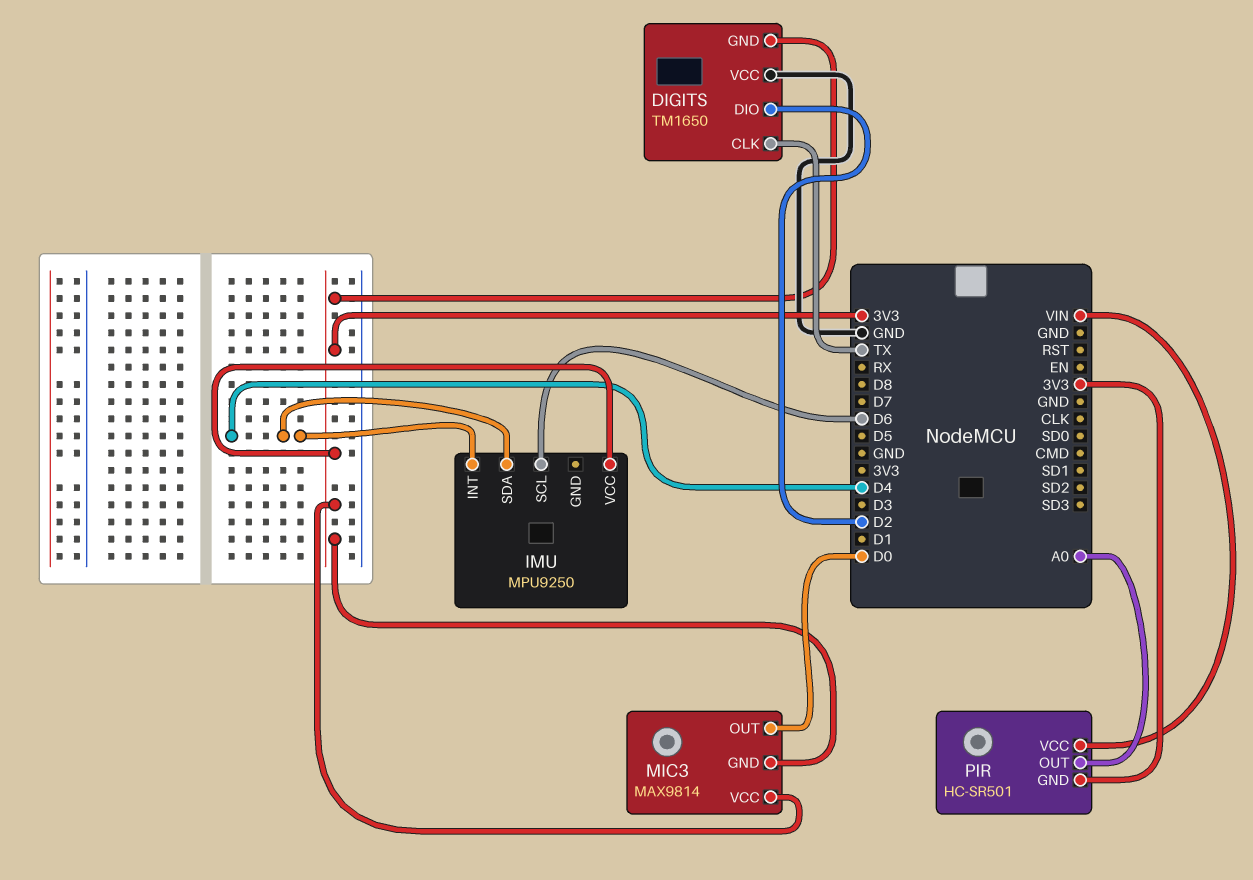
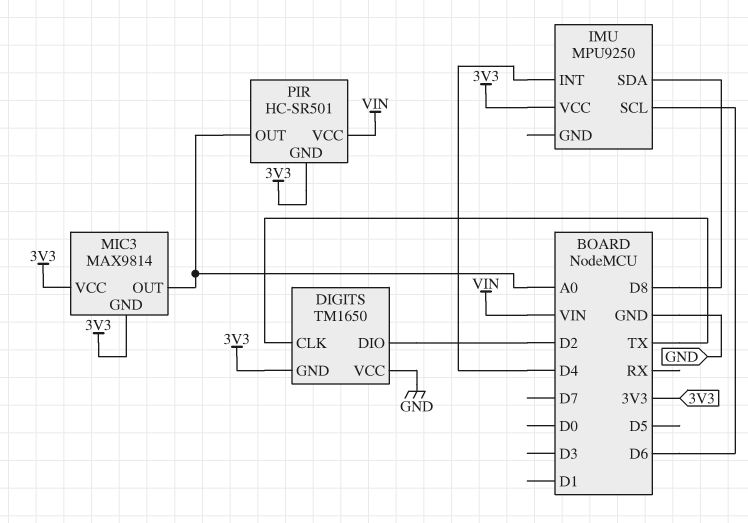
IMU pin SDA: D4 -> D8
MIC3 pin OUT: D0 -> A0

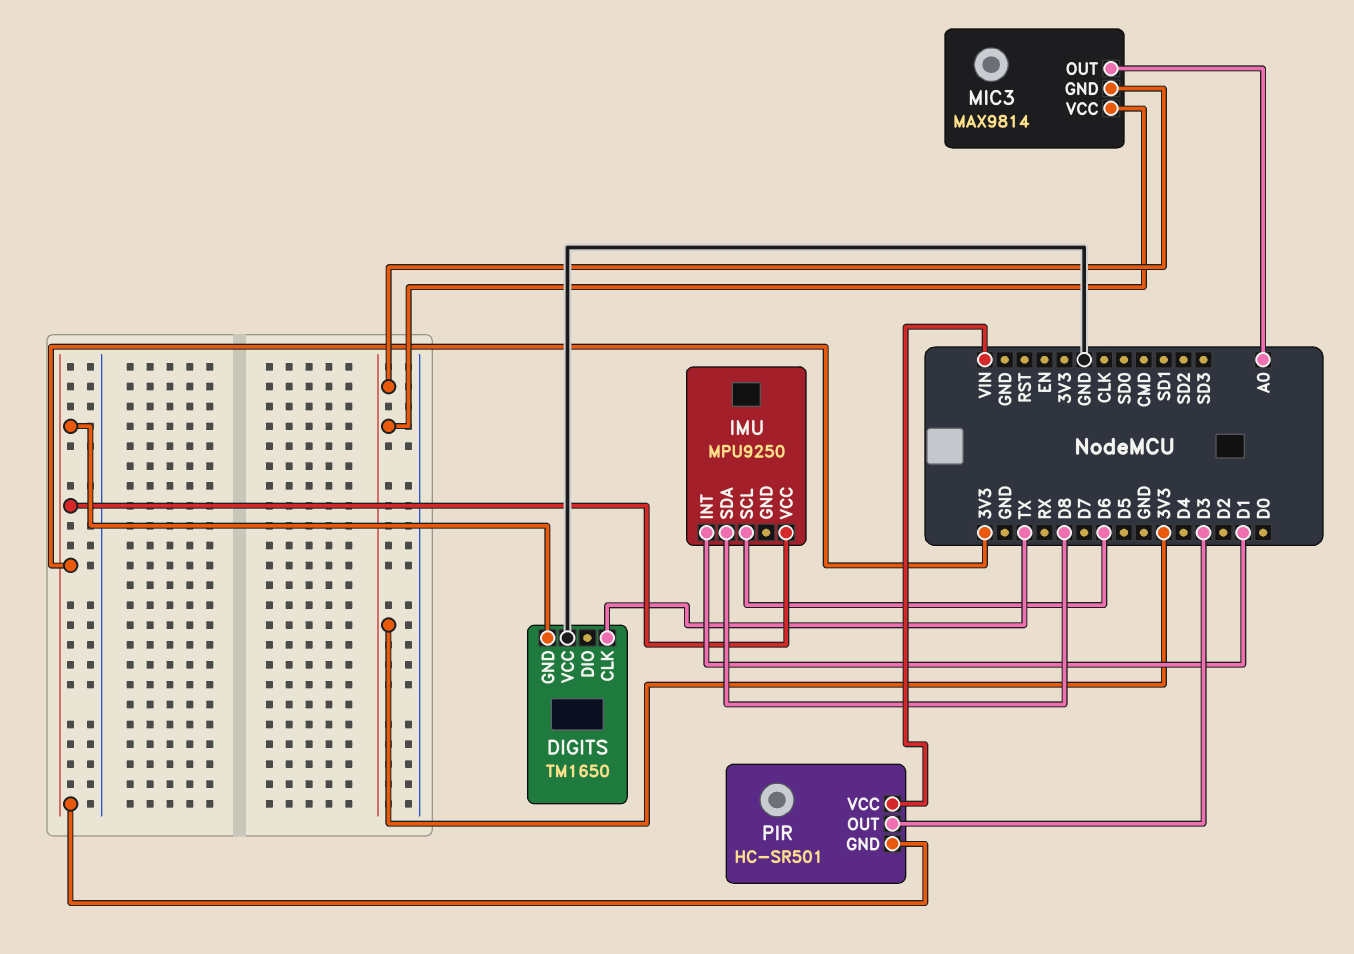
DIGITS pin DIO: D2 -> none
IMU pin INT: D4 -> D1
PIR pin OUT: A0 -> D3

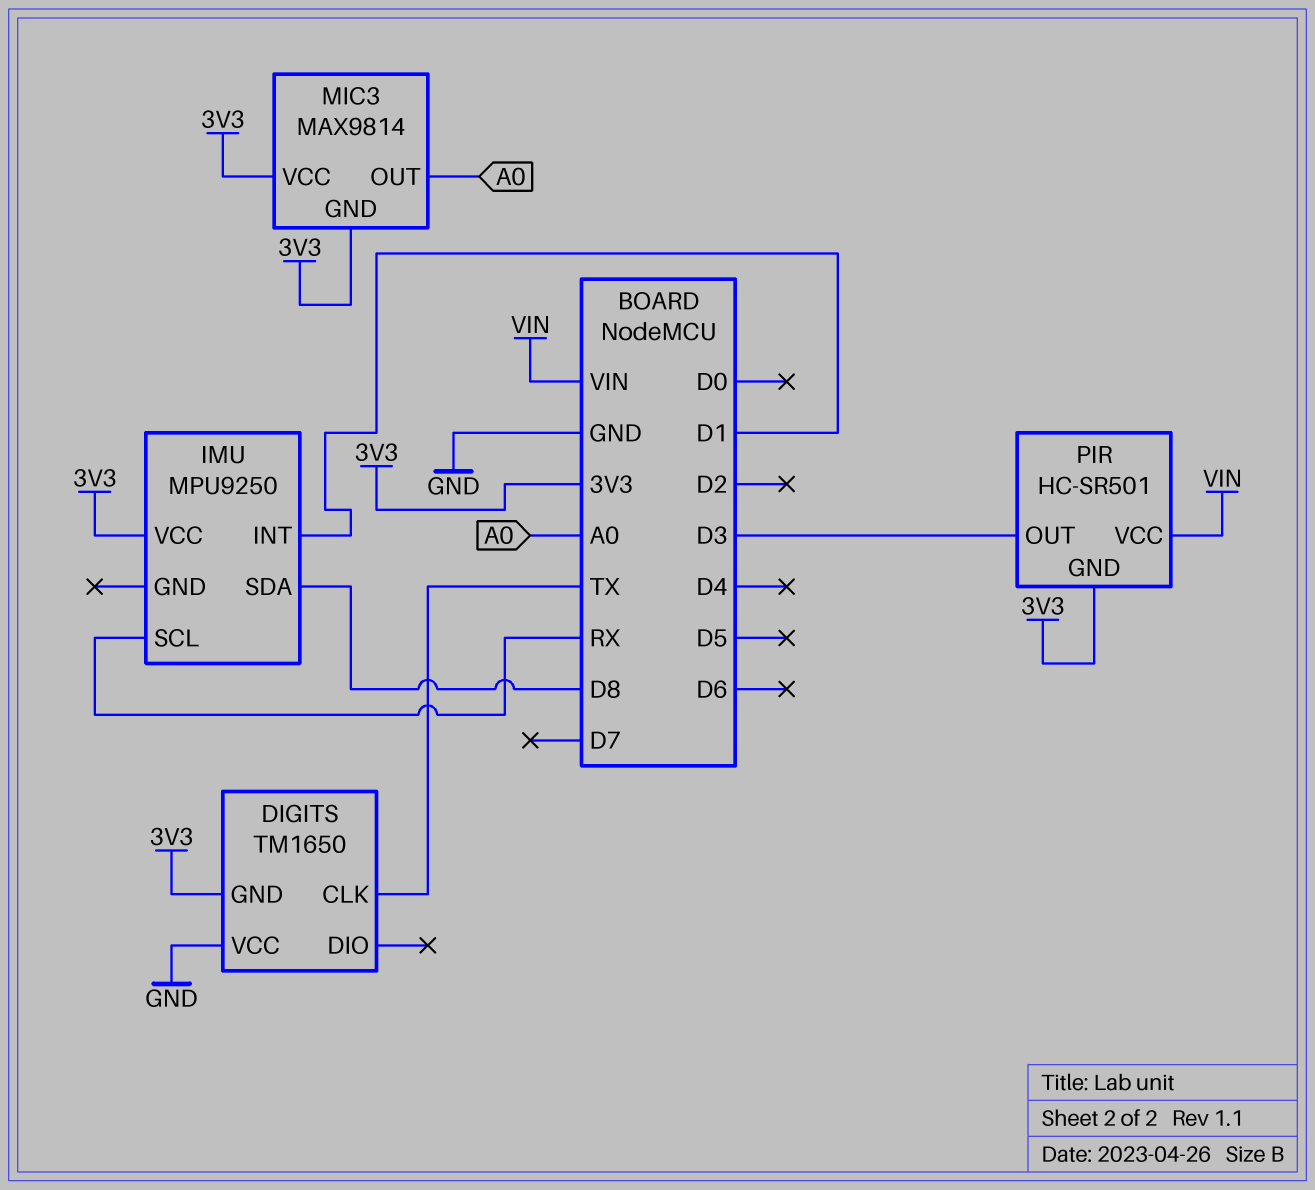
IMU pin SCL: D6 -> RX

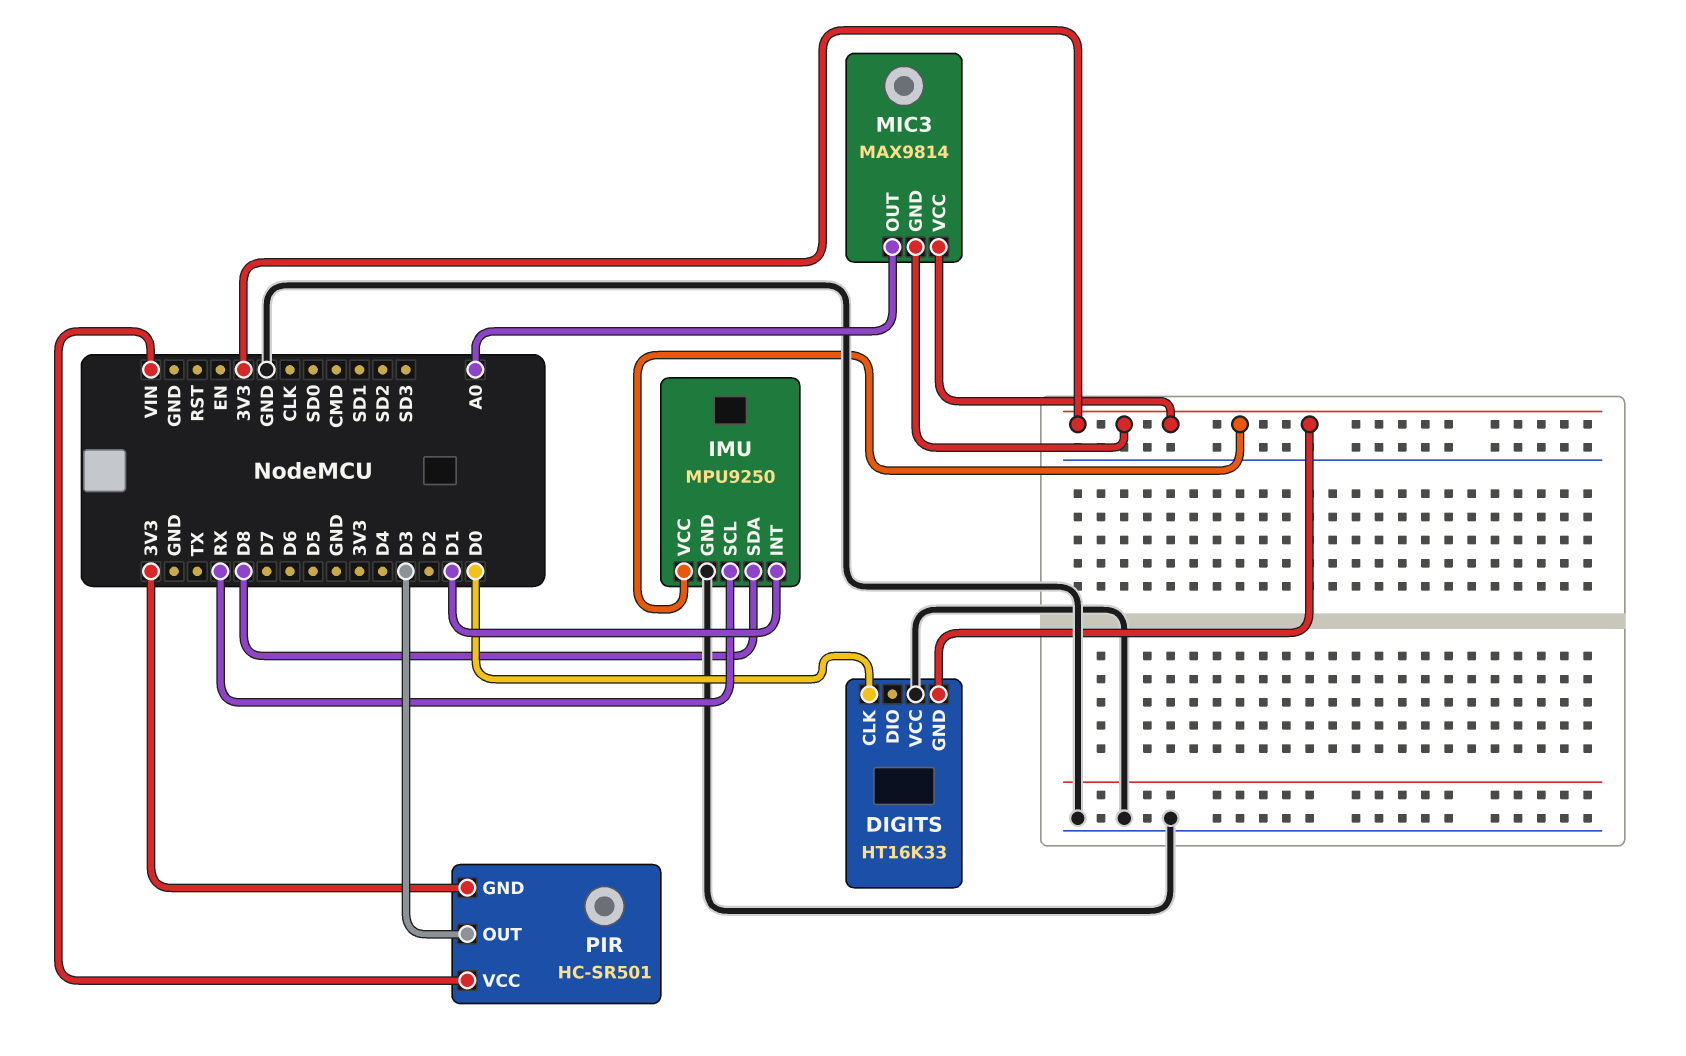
DIGITS: TM1650 -> HT16K33
DIGITS pin CLK: TX -> D0
IMU pin GND: none -> GND

